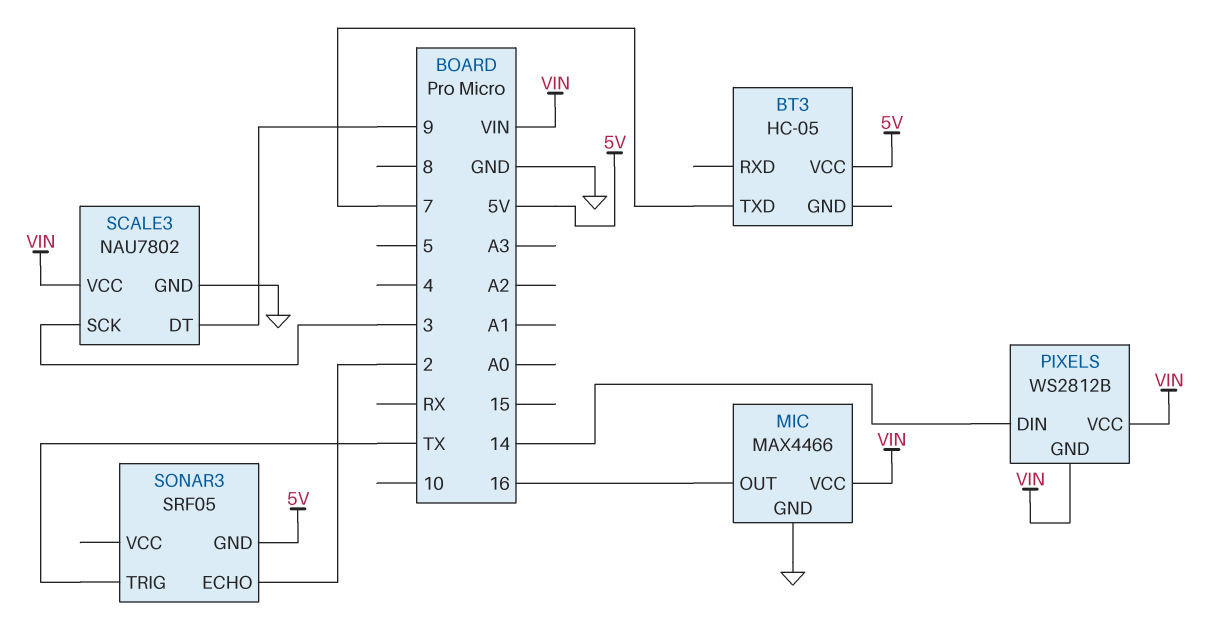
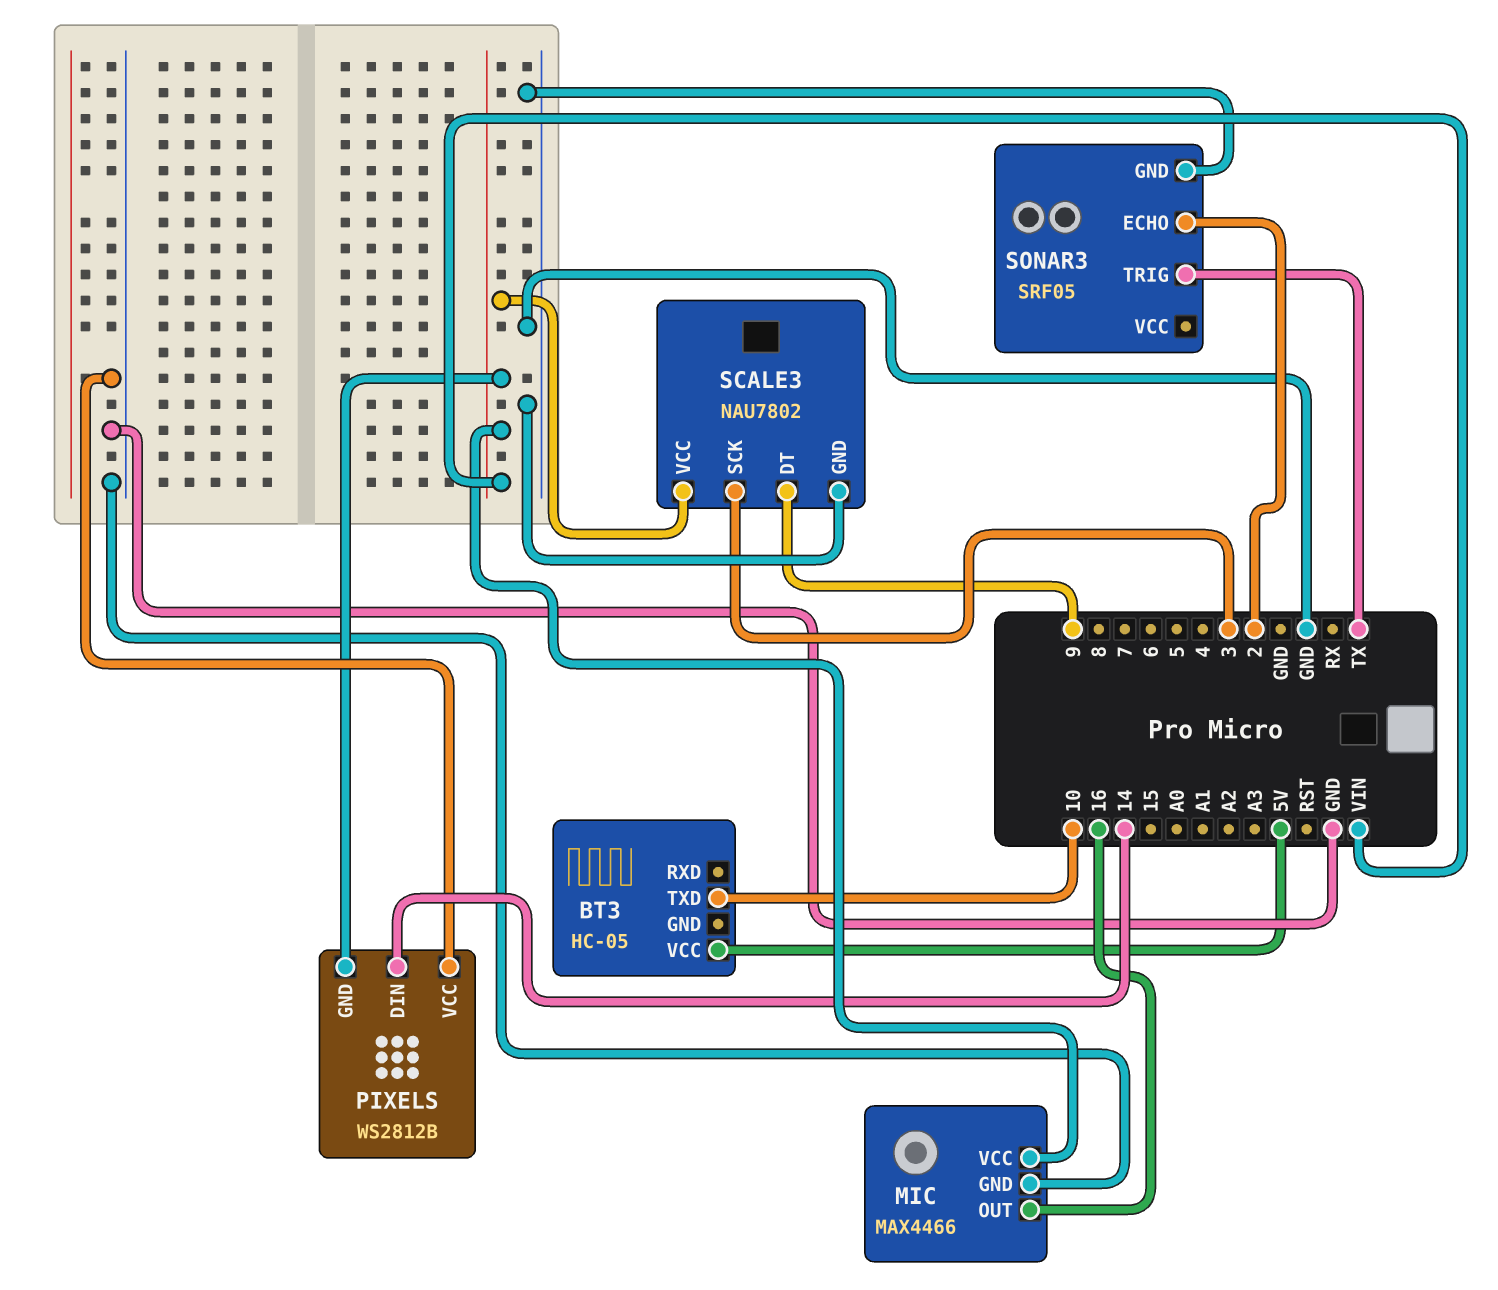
BT3 pin TXD: 7 -> 10
PIXELS pin VCC: VIN -> GND
SONAR3 pin GND: 5V -> GND

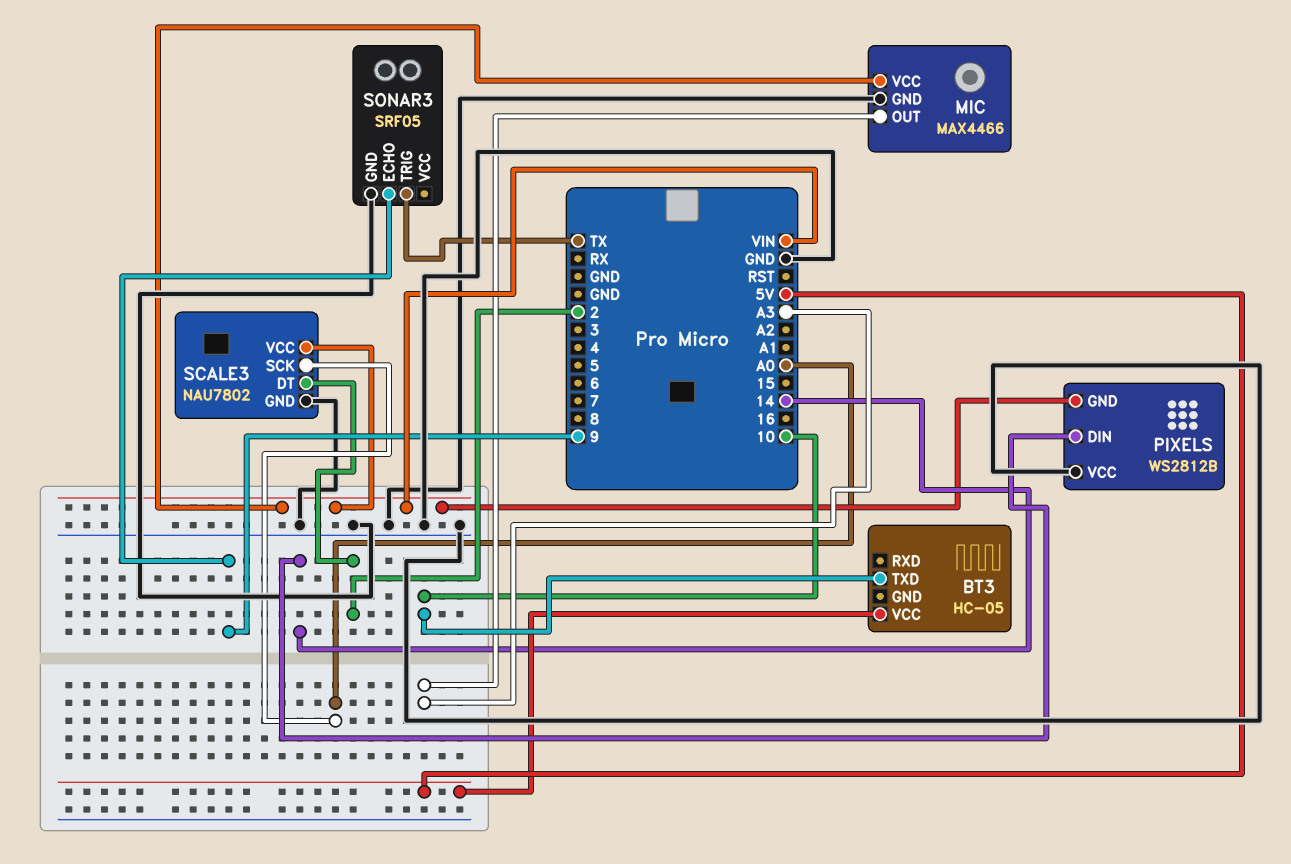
MIC pin OUT: 16 -> A3
SCALE3 pin DT: 9 -> 2
SCALE3 pin SCK: 3 -> A0
SONAR3 pin ECHO: 2 -> 9

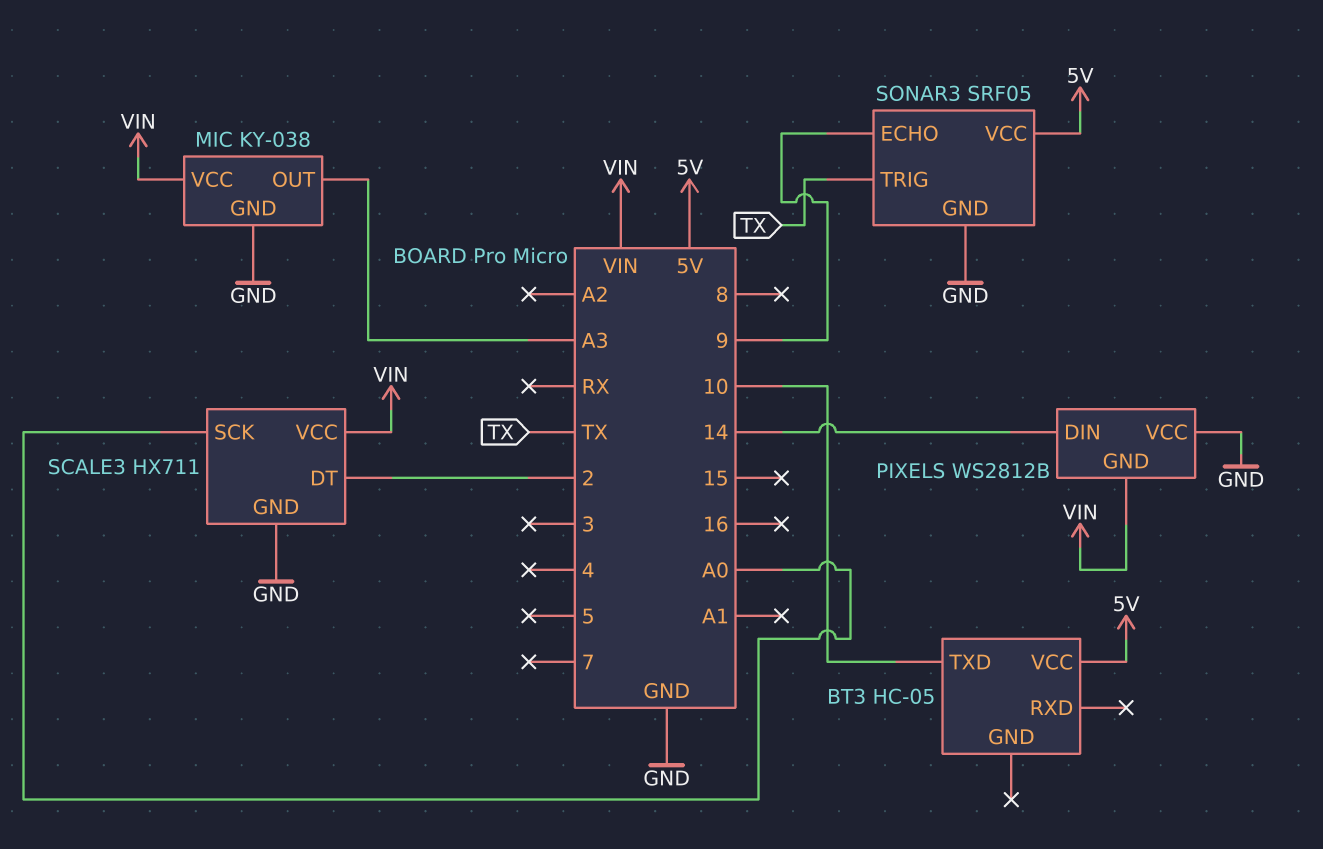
MIC: MAX4466 -> KY-038
SCALE3: NAU7802 -> HX711
SONAR3 pin VCC: none -> 5V

